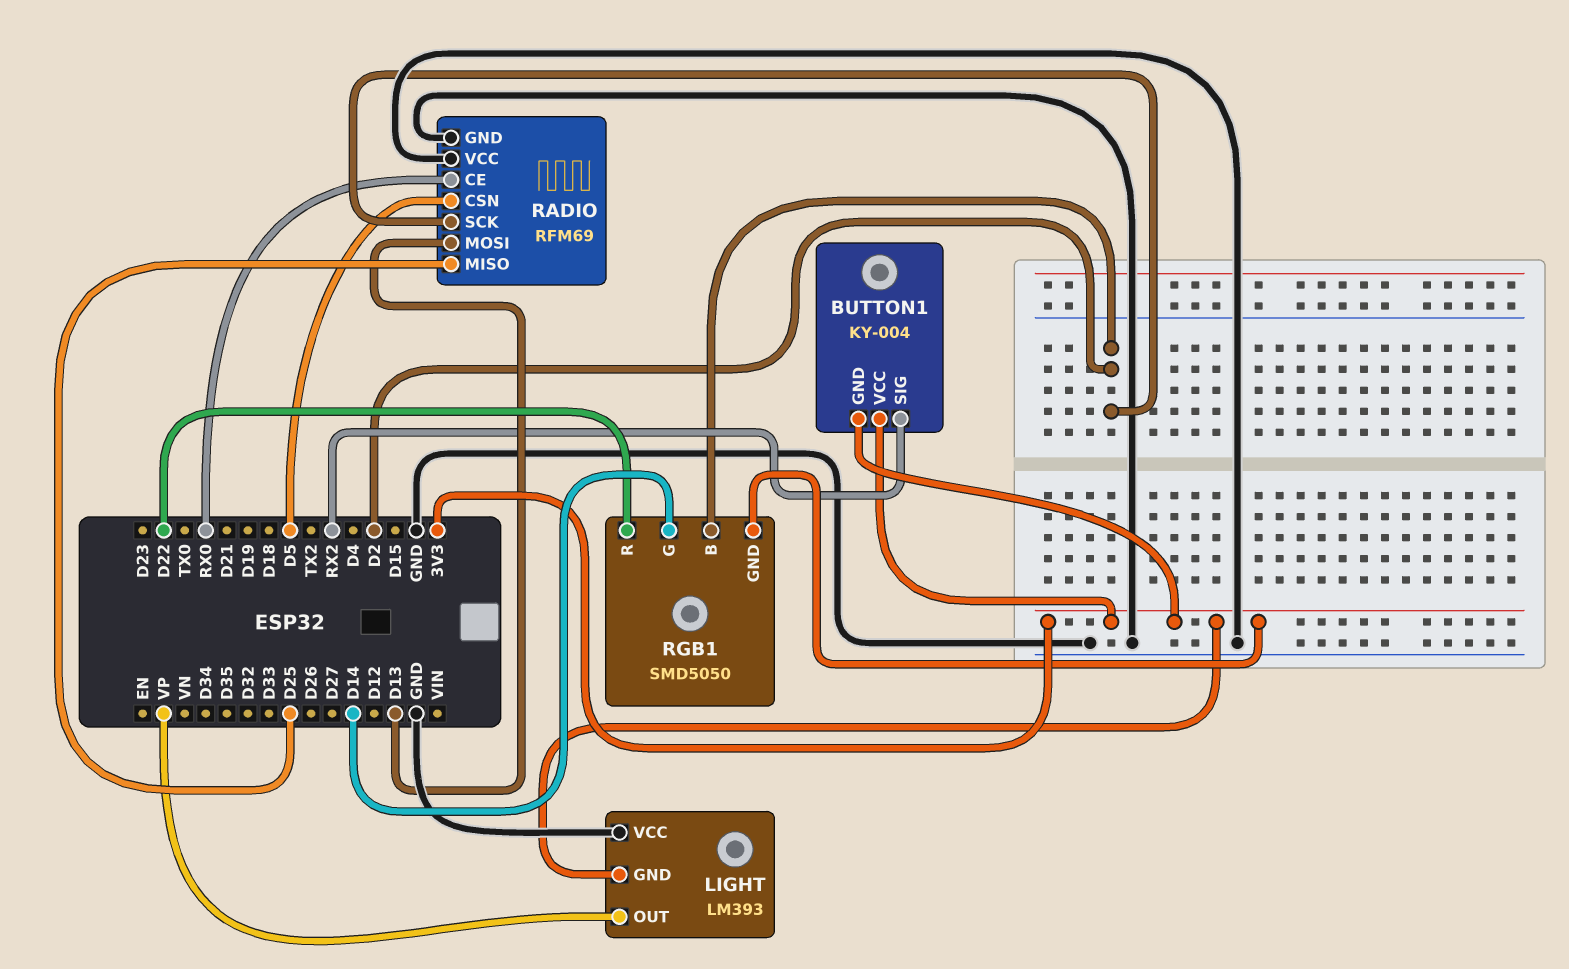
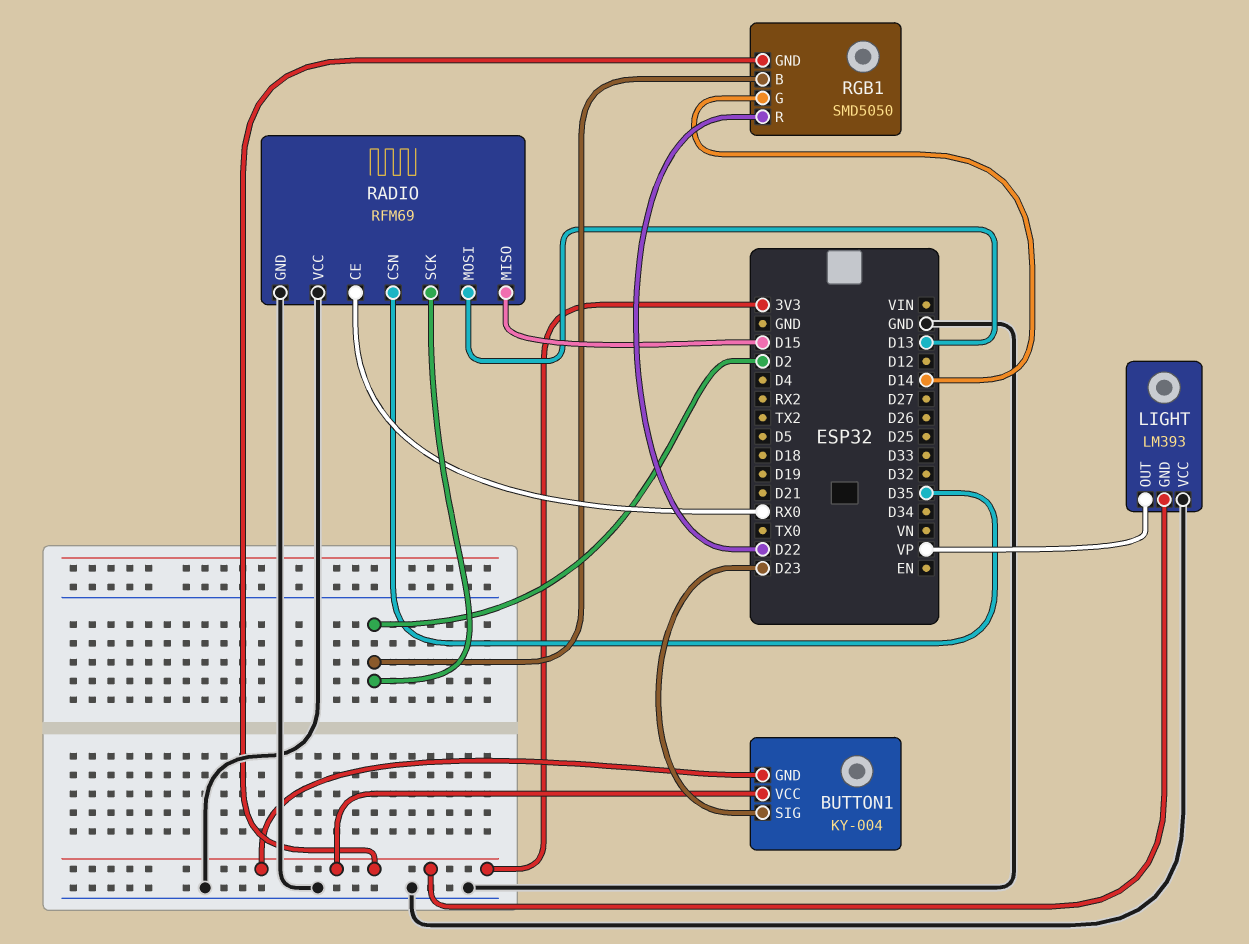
BUTTON1 pin SIG: RX2 -> D23
RADIO pin CSN: D5 -> D35
RADIO pin MISO: D25 -> D15

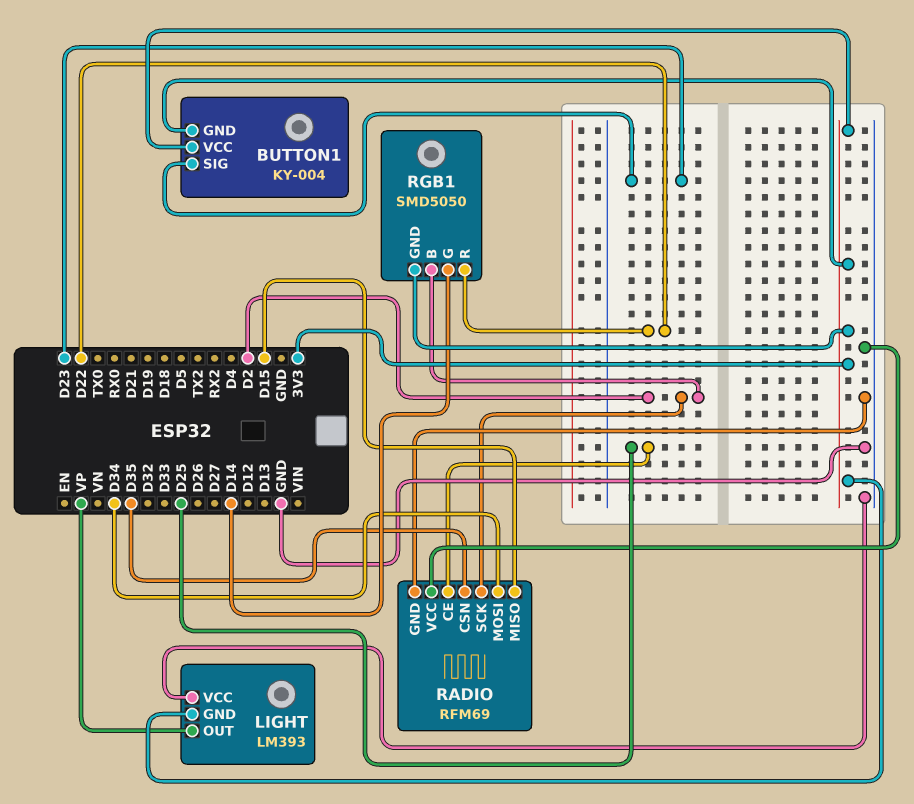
RADIO pin CE: RX0 -> D25
RADIO pin MOSI: D13 -> D34

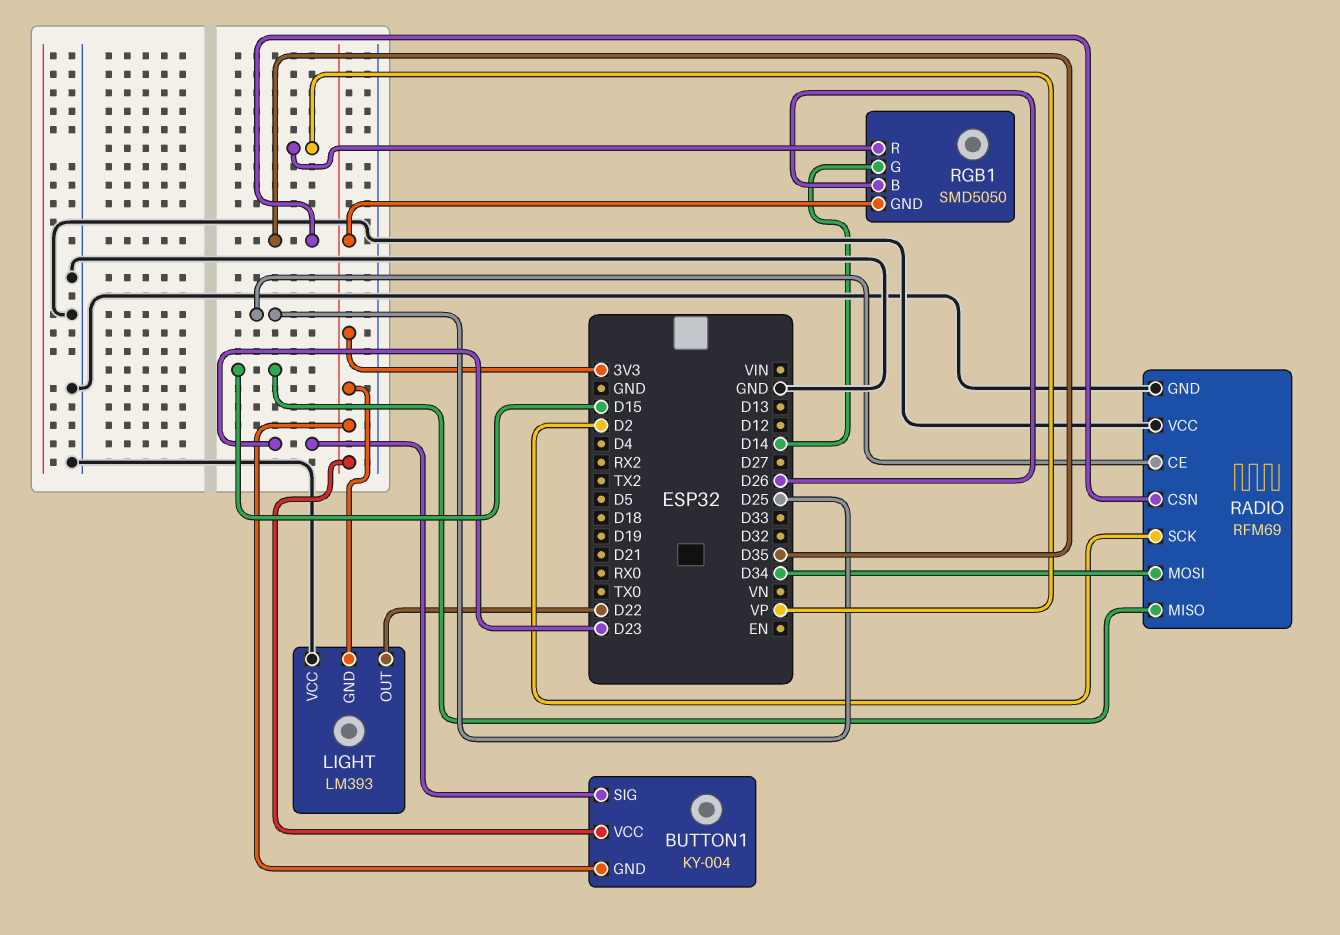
LIGHT pin OUT: VP -> D22
RGB1 pin B: D2 -> D26
RGB1 pin R: D22 -> VP

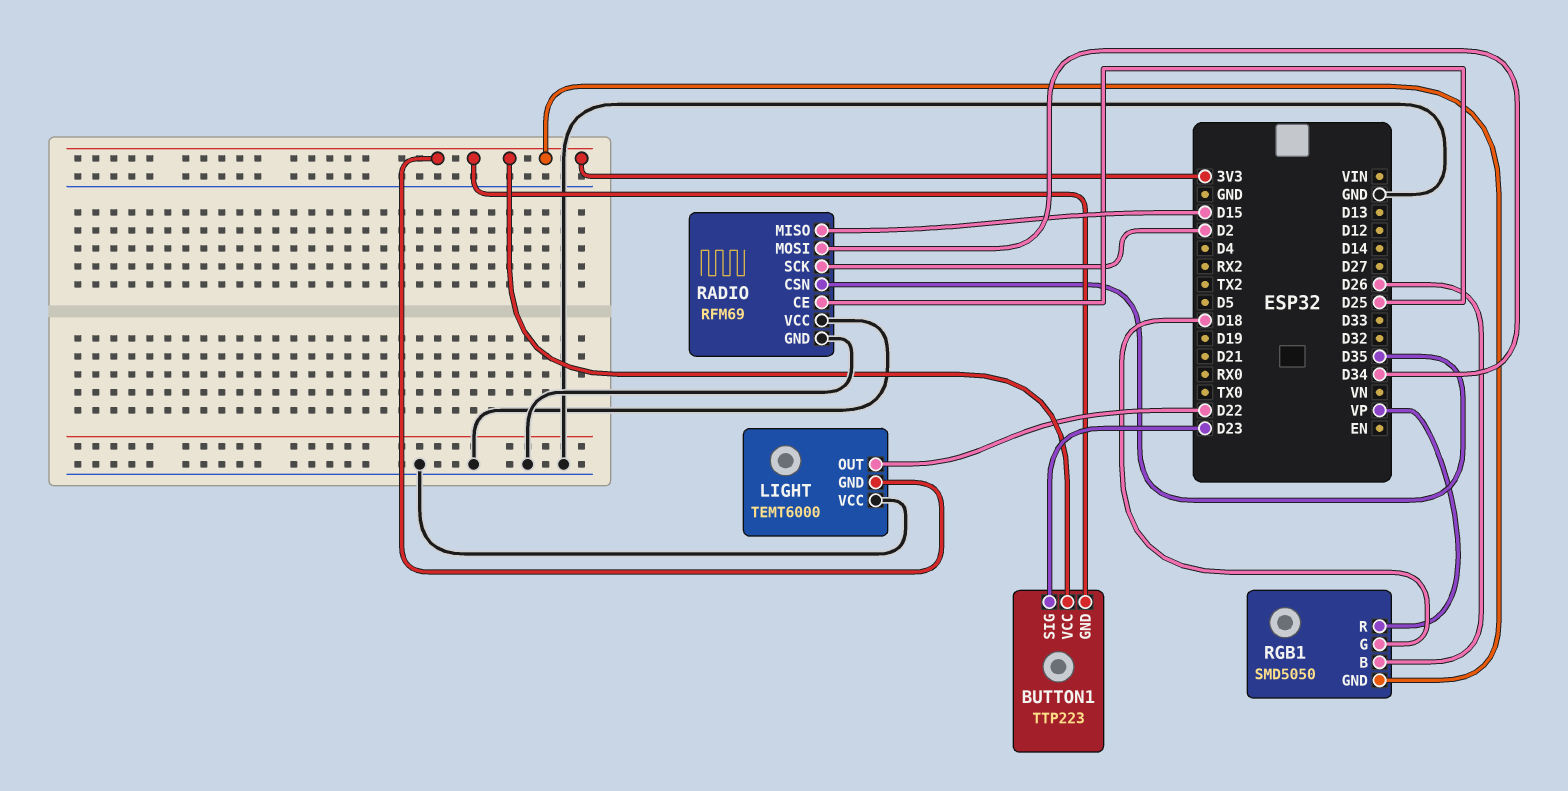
BUTTON1: KY-004 -> TTP223
LIGHT: LM393 -> TEMT6000
RGB1 pin G: D14 -> D18

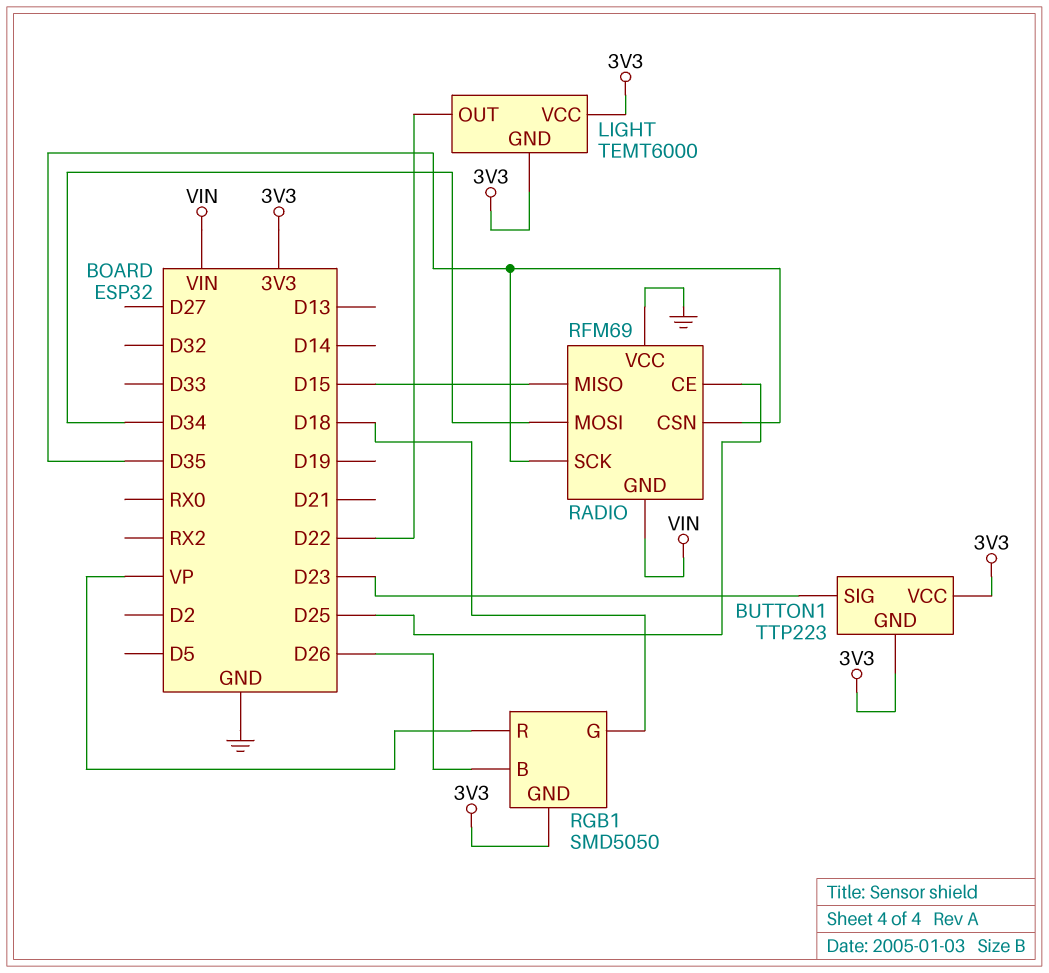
LIGHT pin VCC: GND -> 3V3
RADIO pin GND: GND -> VIN
RADIO pin SCK: D2 -> D35

